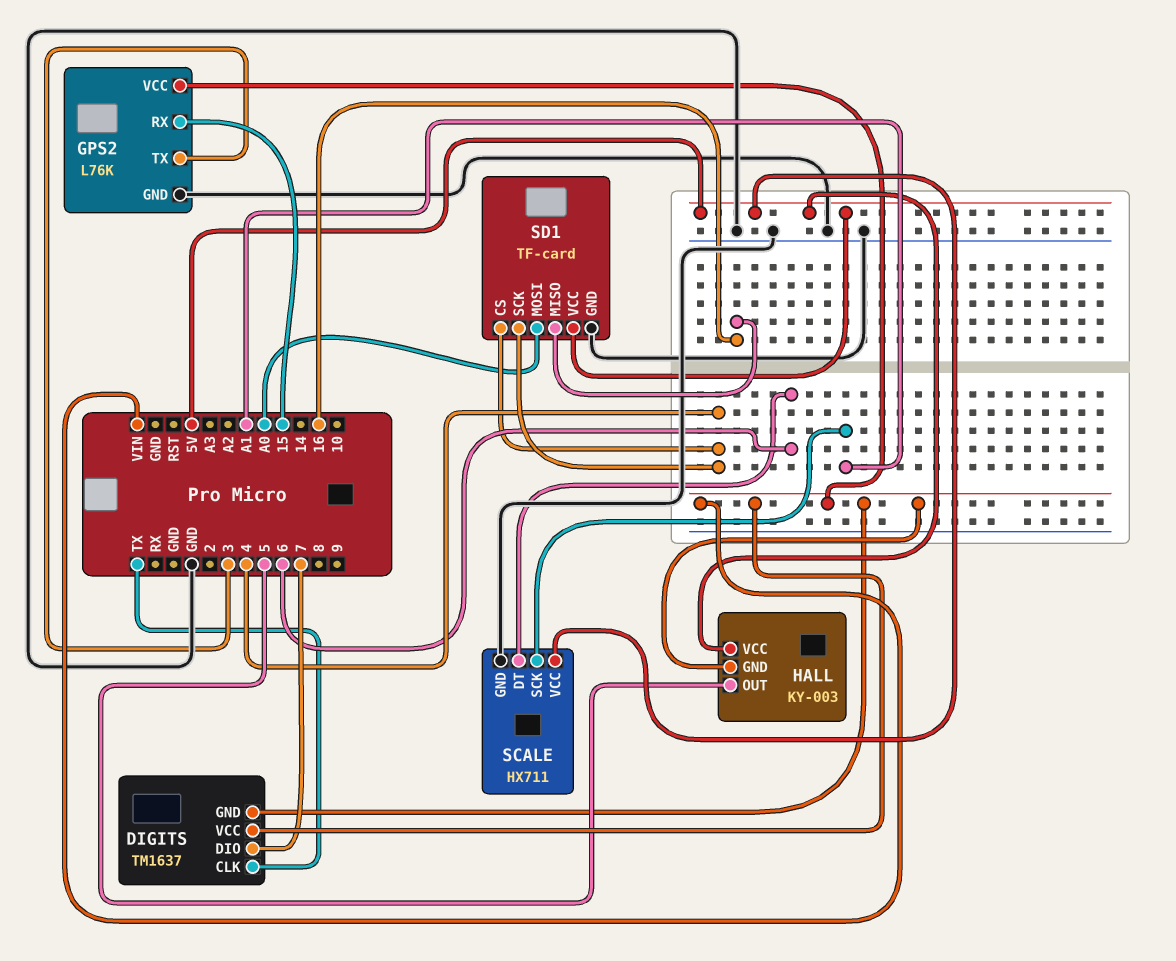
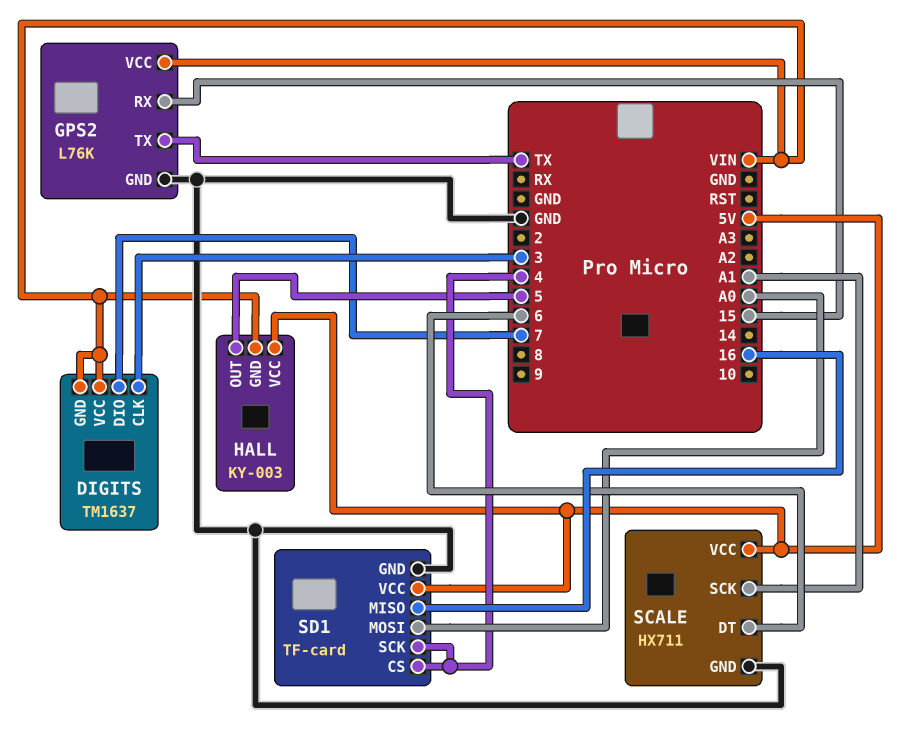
DIGITS pin CLK: TX -> 3
GPS2 pin TX: 3 -> TX

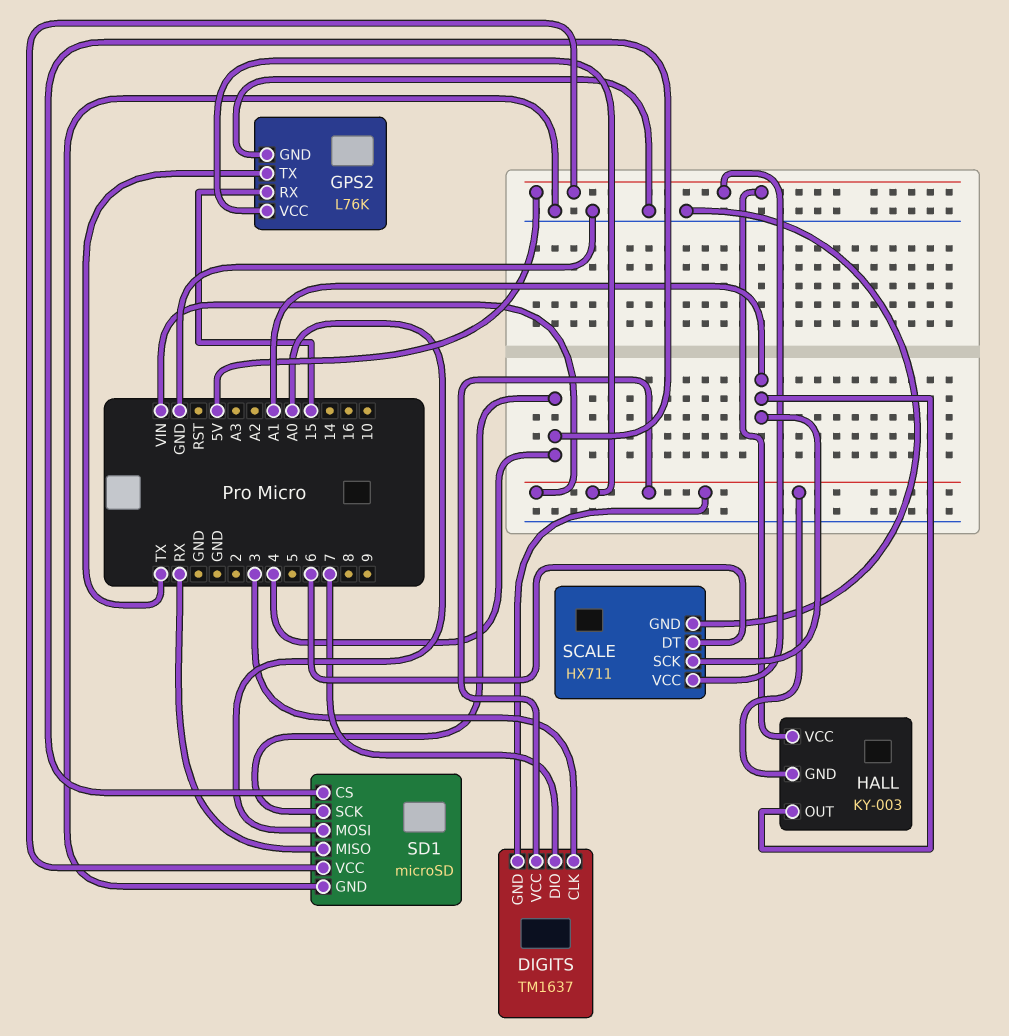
HALL pin OUT: 5 -> A1
SD1: TF-card -> microSD
SD1 pin MISO: 16 -> RX

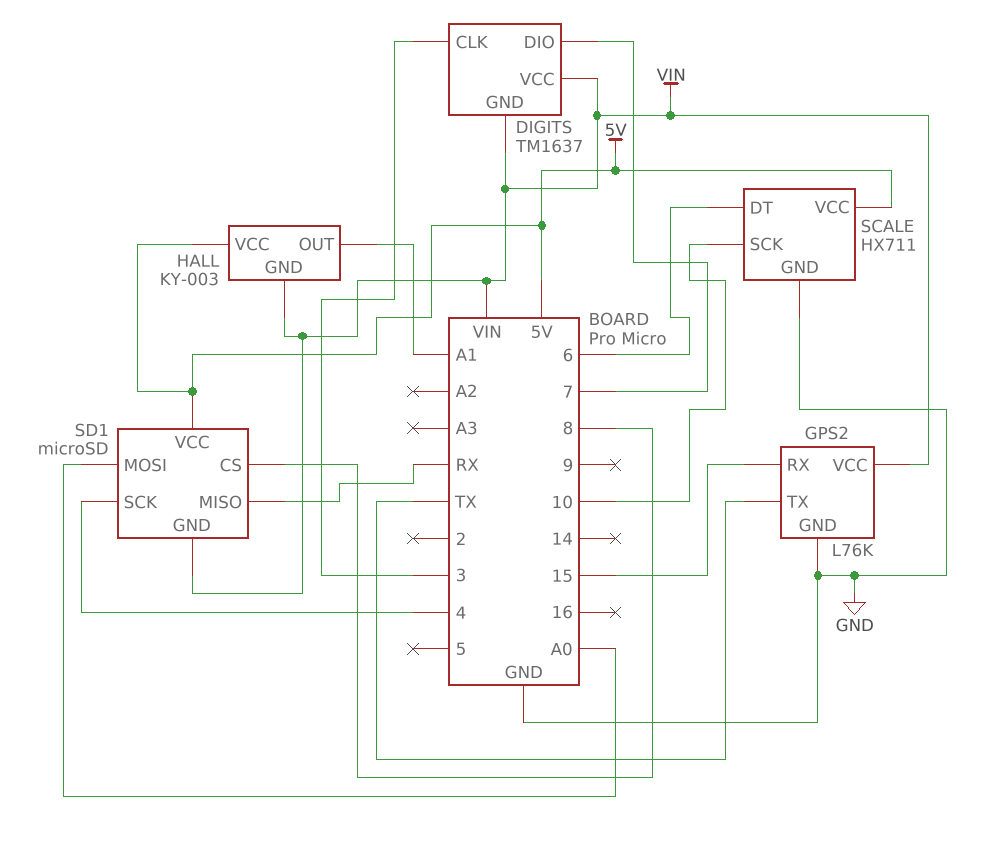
SCALE pin SCK: A1 -> 10
SD1 pin CS: 4 -> 8
SD1 pin GND: GND -> VIN

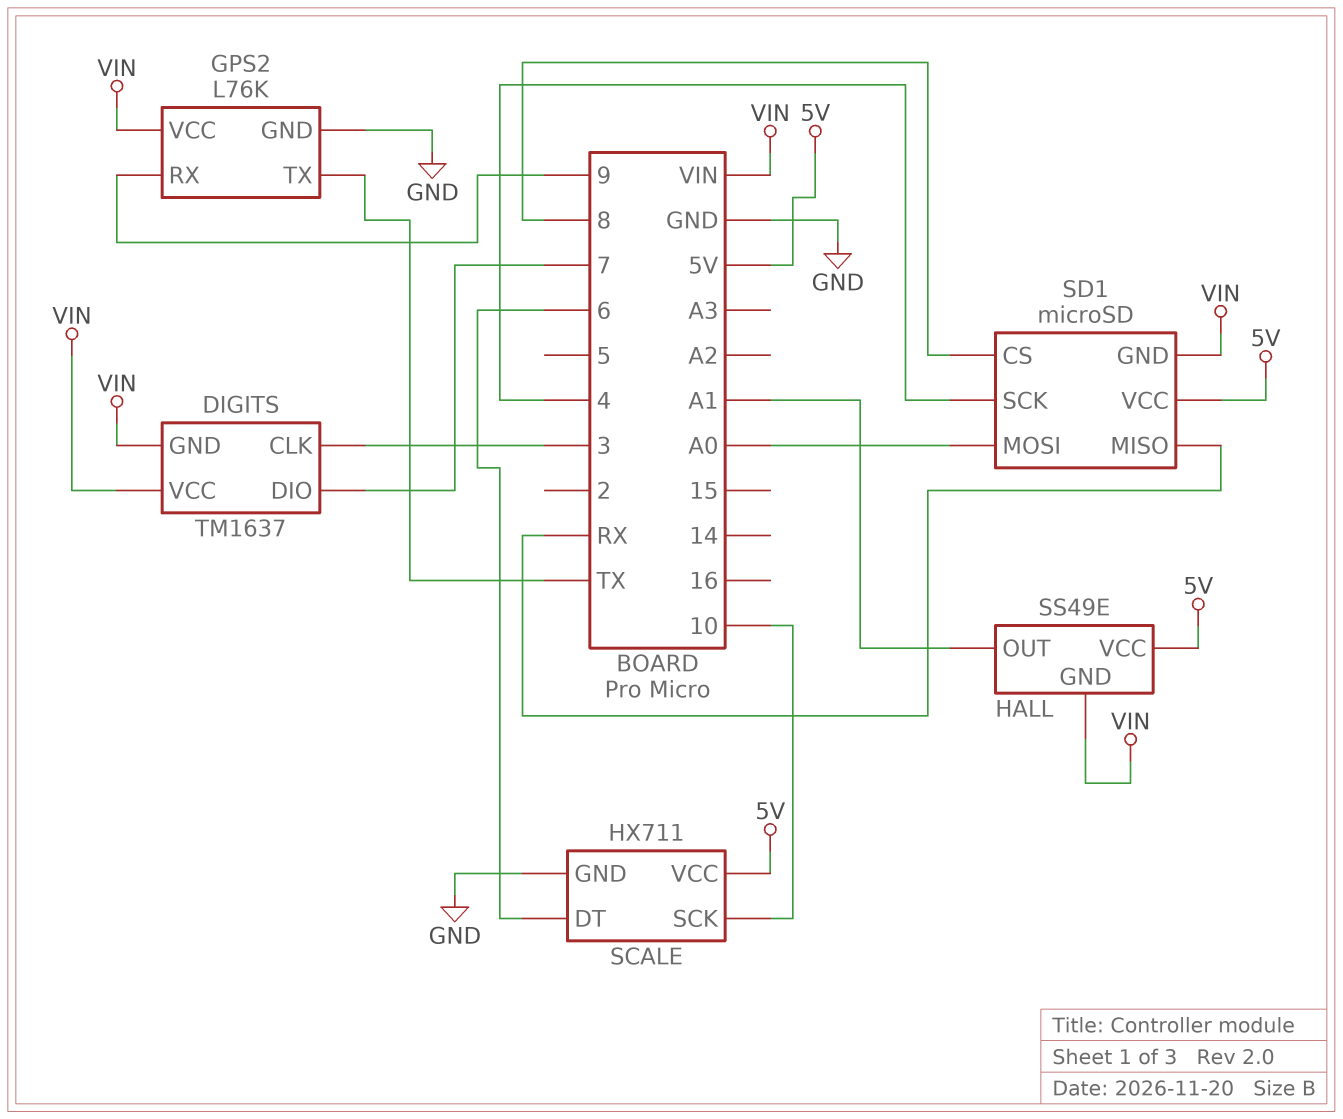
GPS2 pin RX: 15 -> 9
HALL: KY-003 -> SS49E

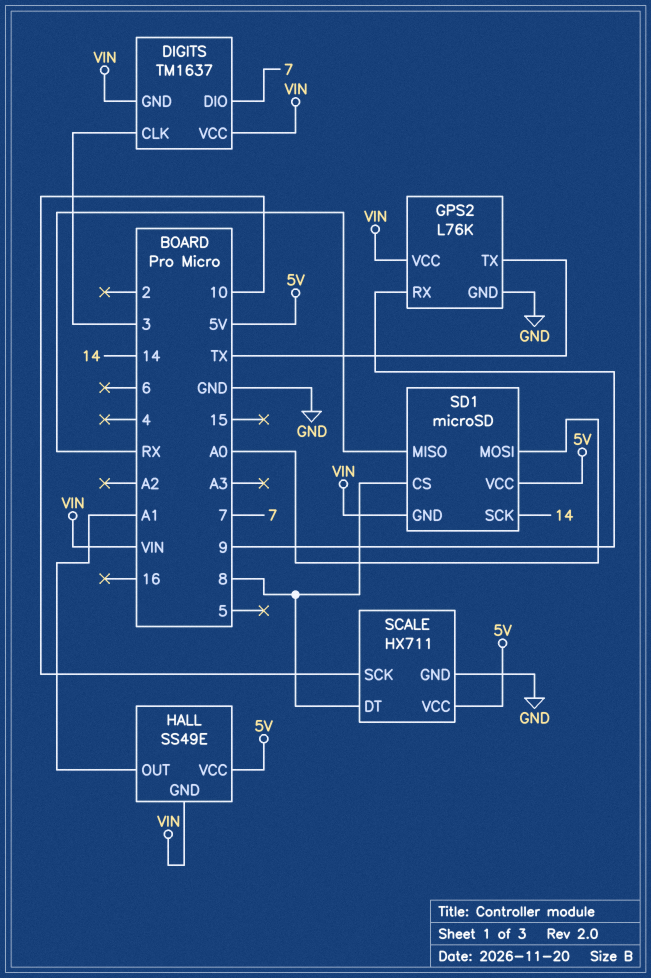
SCALE pin DT: 6 -> 8
SD1 pin SCK: 4 -> 14

